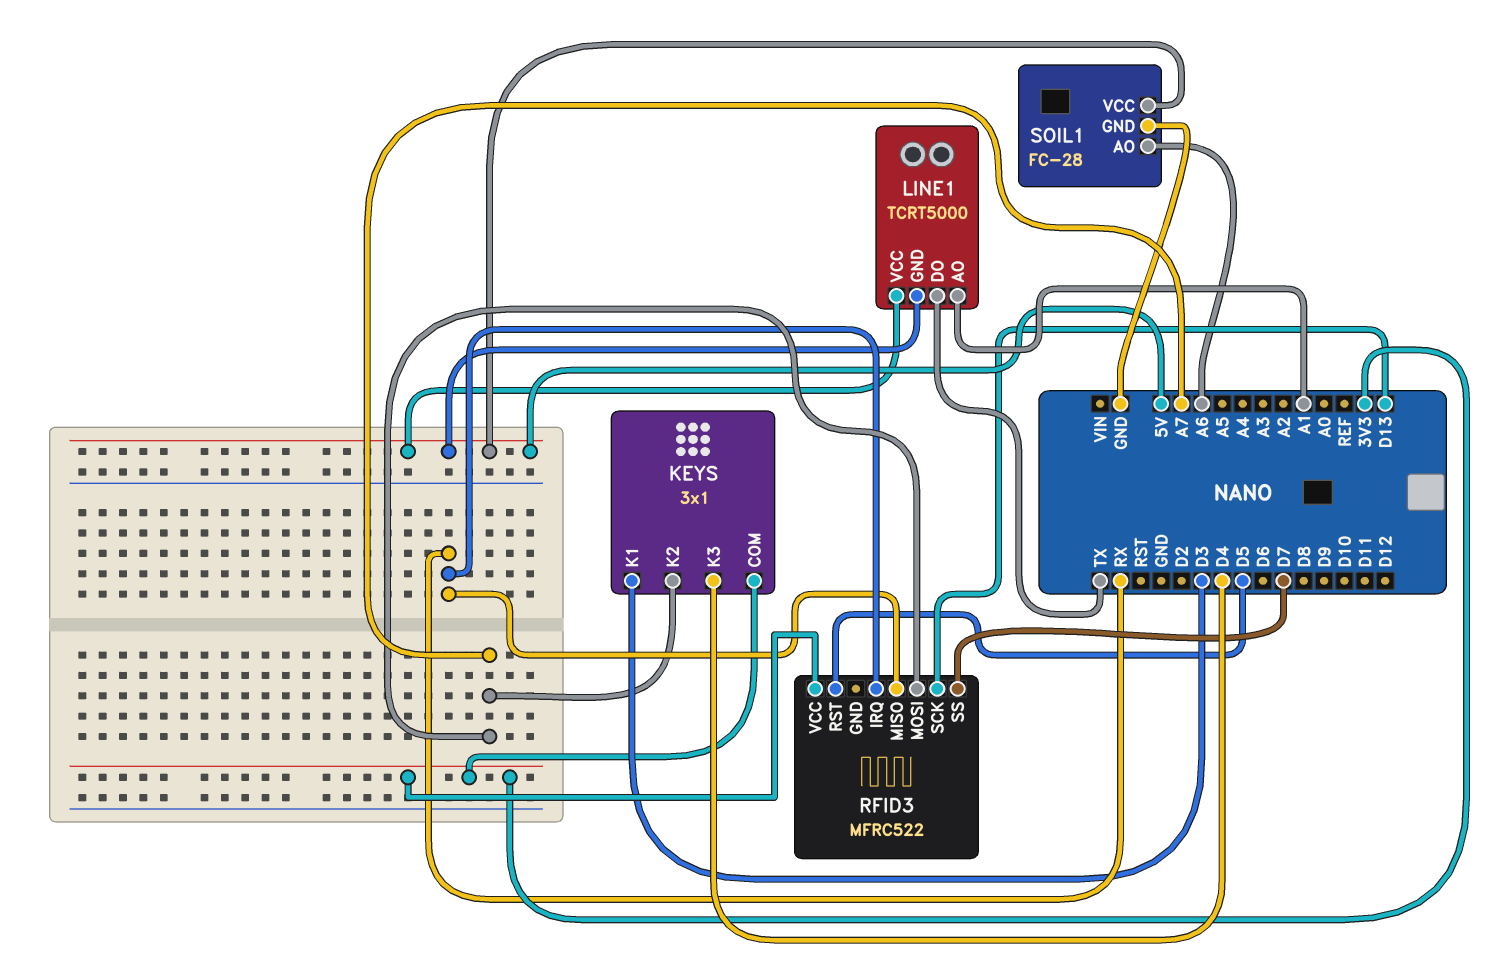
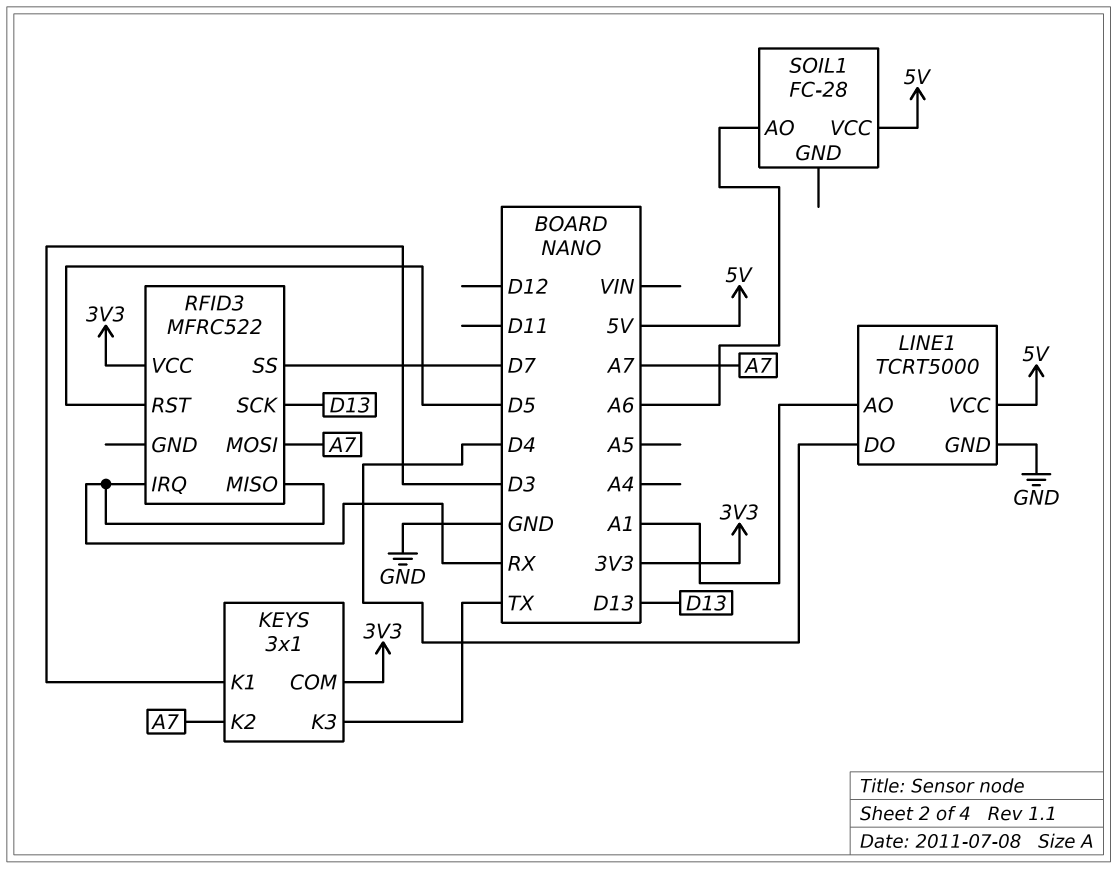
KEYS pin K3: D4 -> TX
LINE1 pin DO: TX -> D4
LINE1 pin GND: 5V -> GND
SOIL1 pin GND: GND -> none

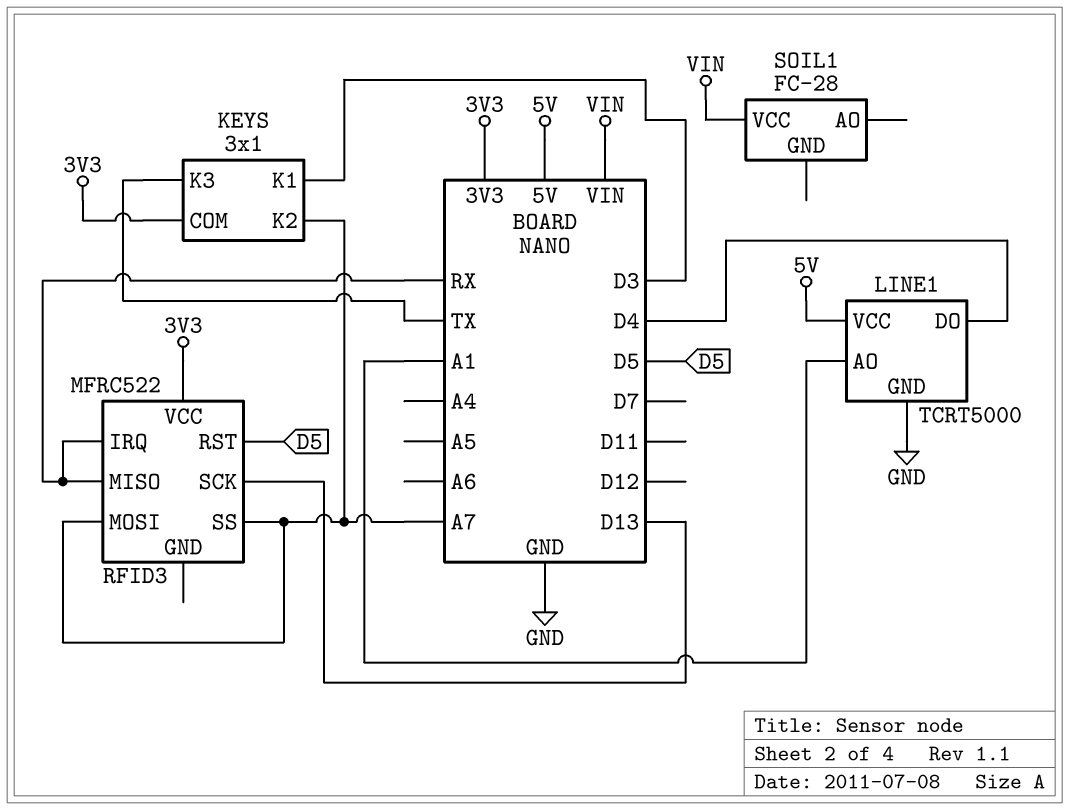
RFID3 pin SS: D7 -> A7
SOIL1 pin AO: A6 -> none
SOIL1 pin VCC: 5V -> VIN

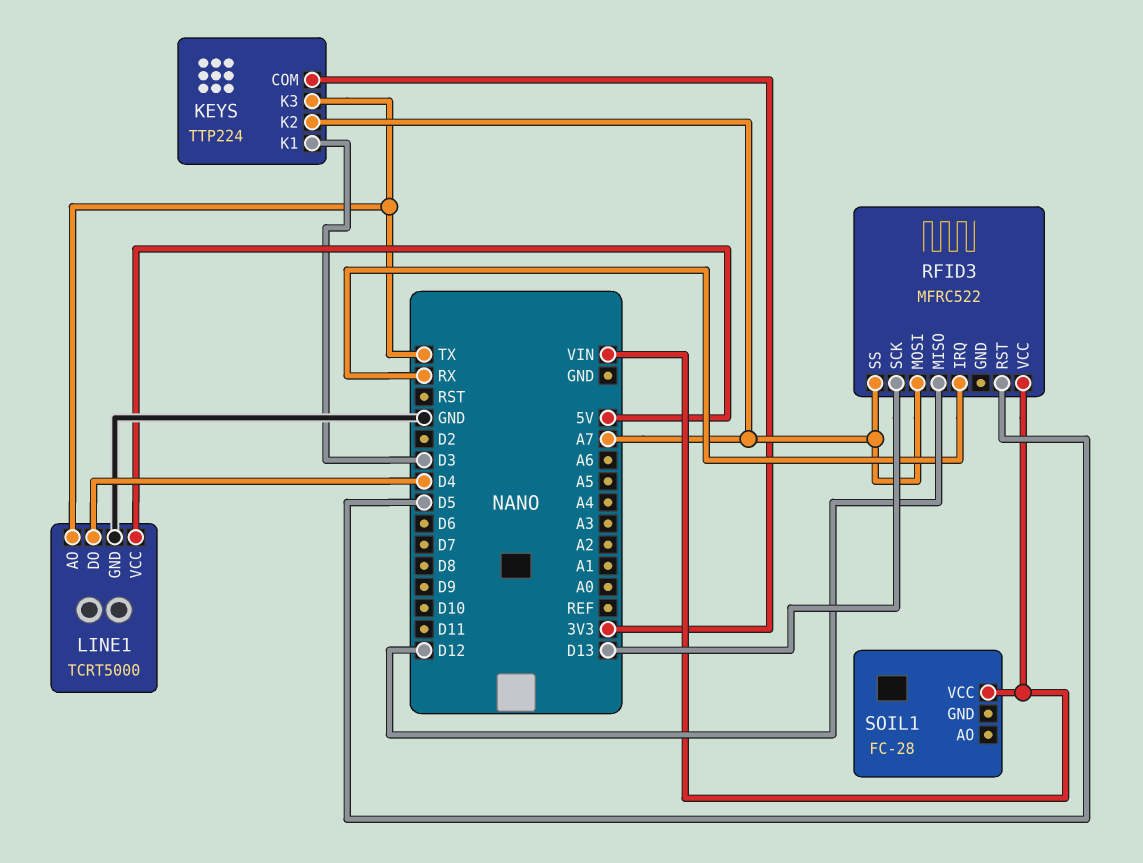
KEYS: 3x1 -> TTP224
LINE1 pin AO: A1 -> TX
RFID3 pin MISO: RX -> D12
RFID3 pin VCC: 3V3 -> VIN

